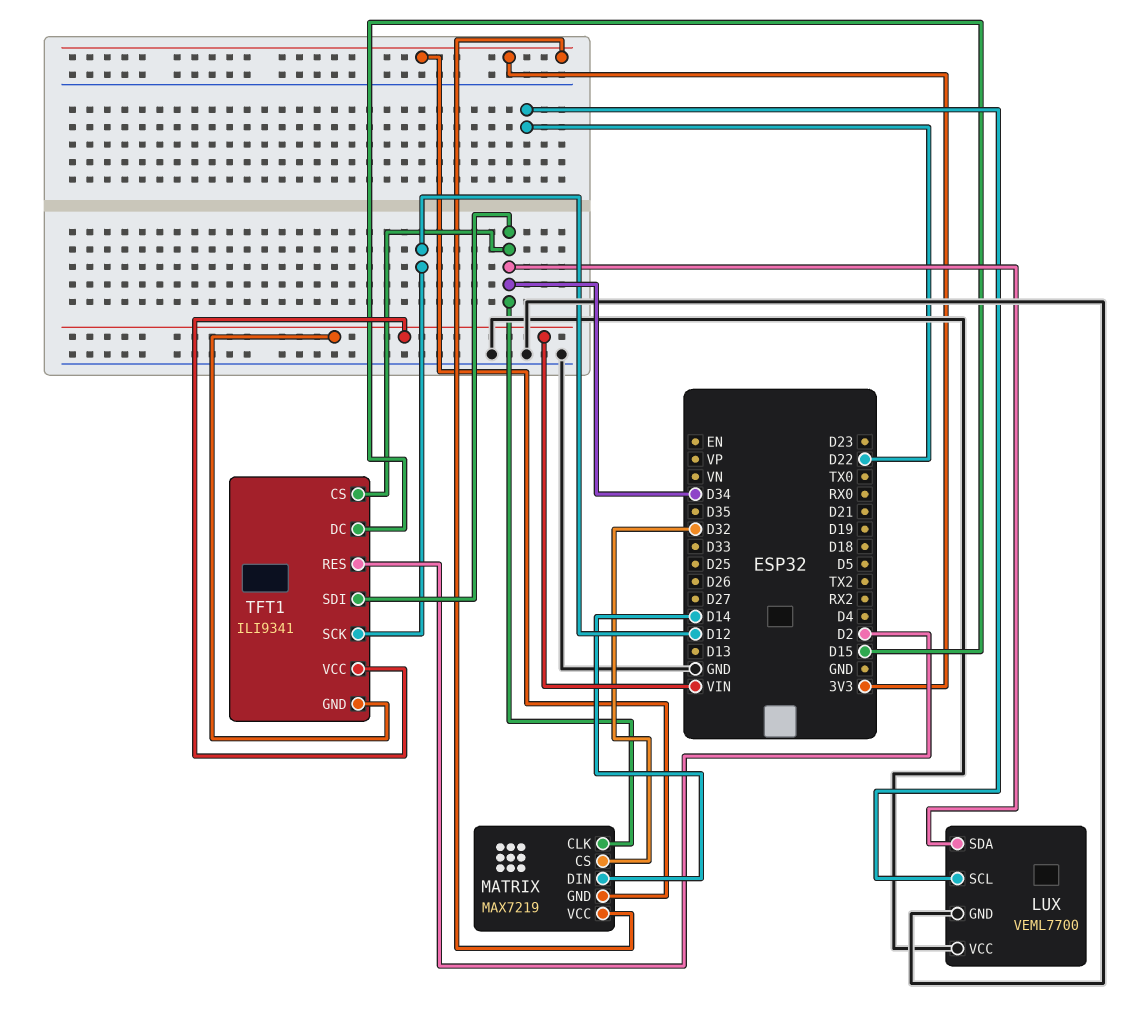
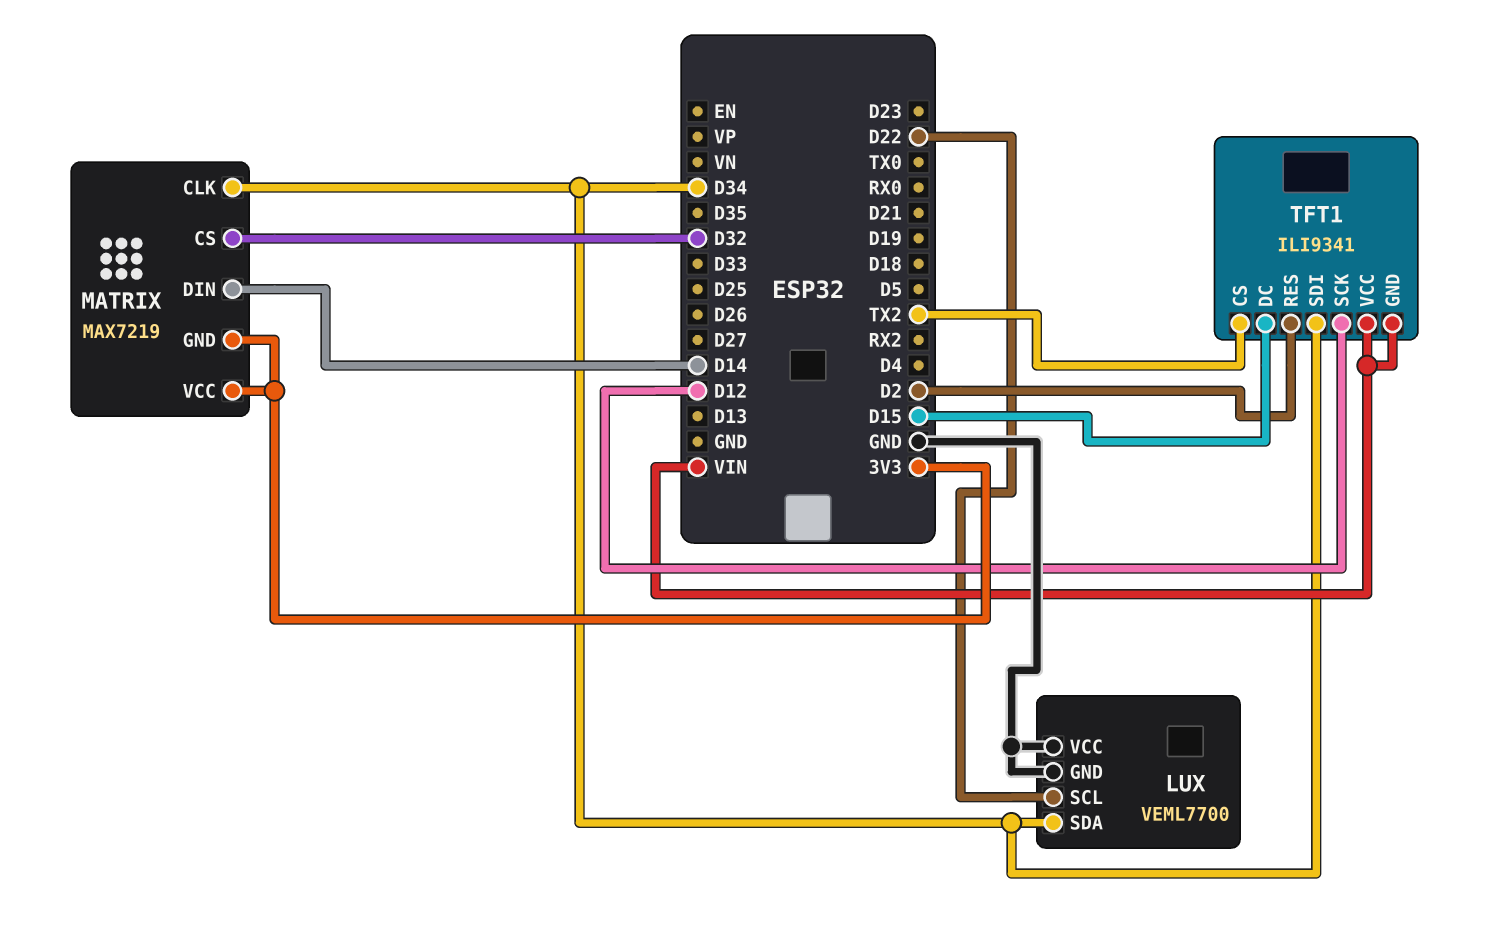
TFT1 pin CS: D34 -> TX2

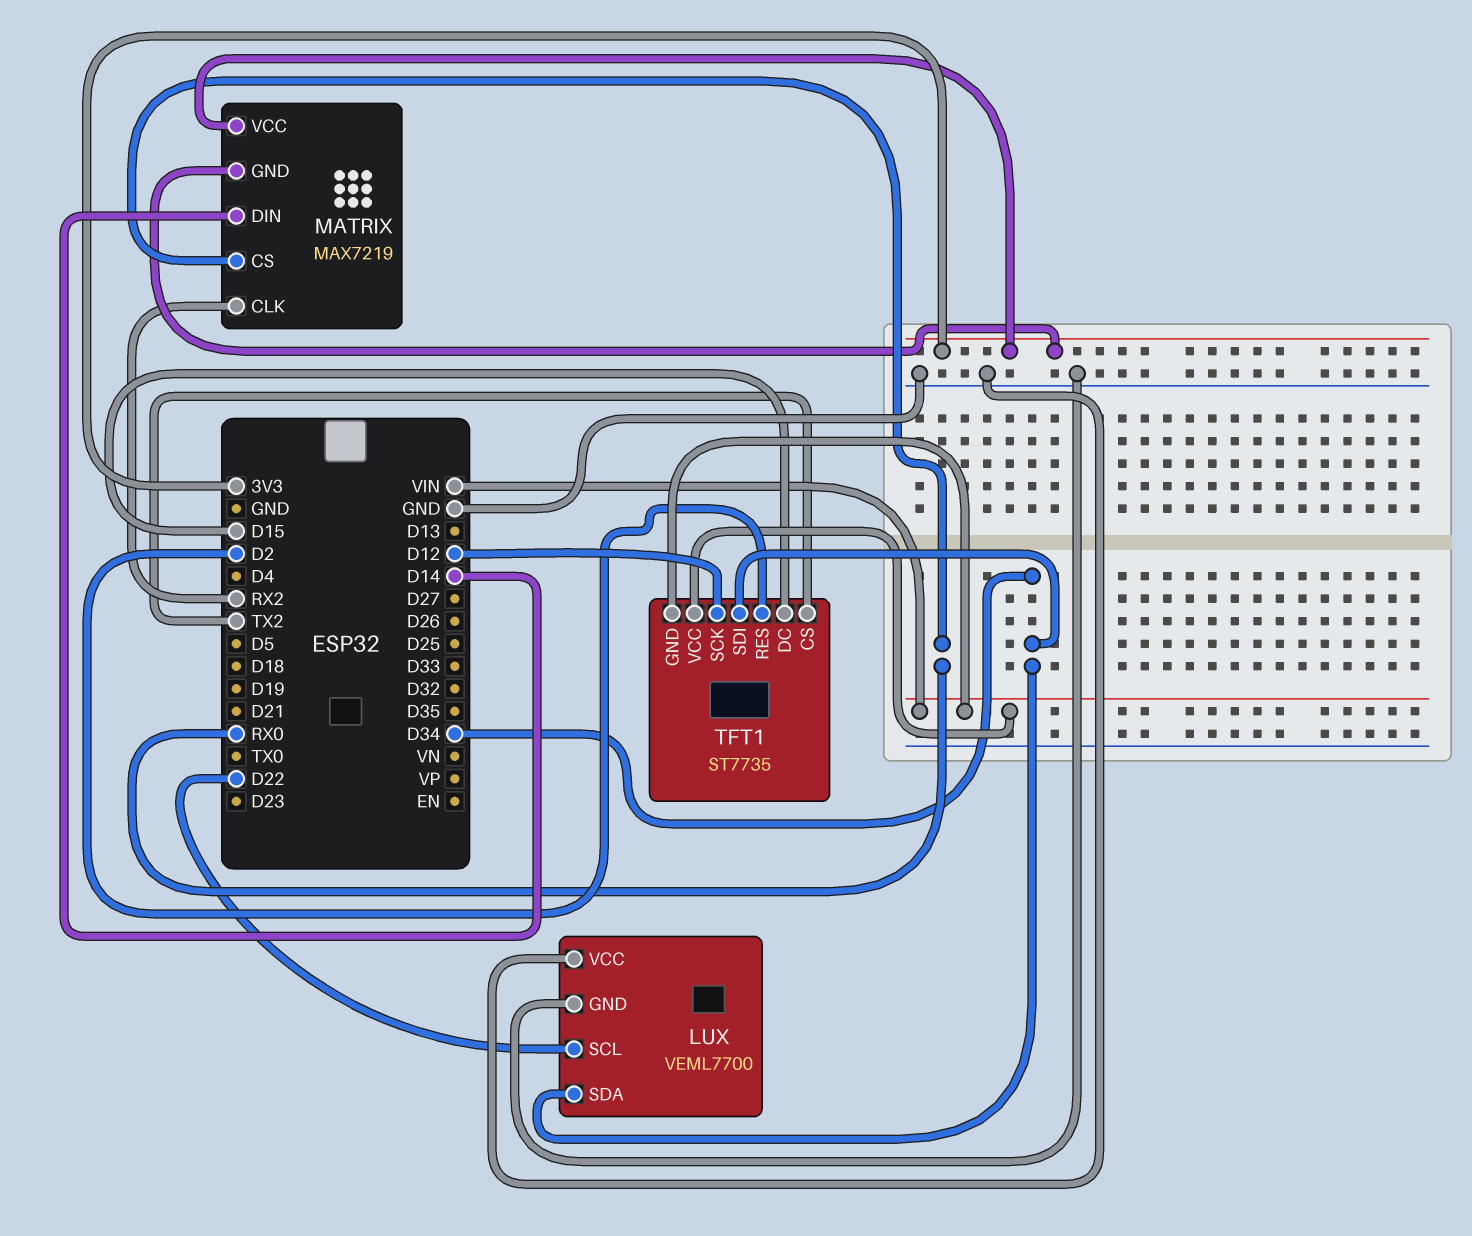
MATRIX pin CLK: D34 -> RX2
MATRIX pin CS: D32 -> RX0
TFT1: ILI9341 -> ST7735

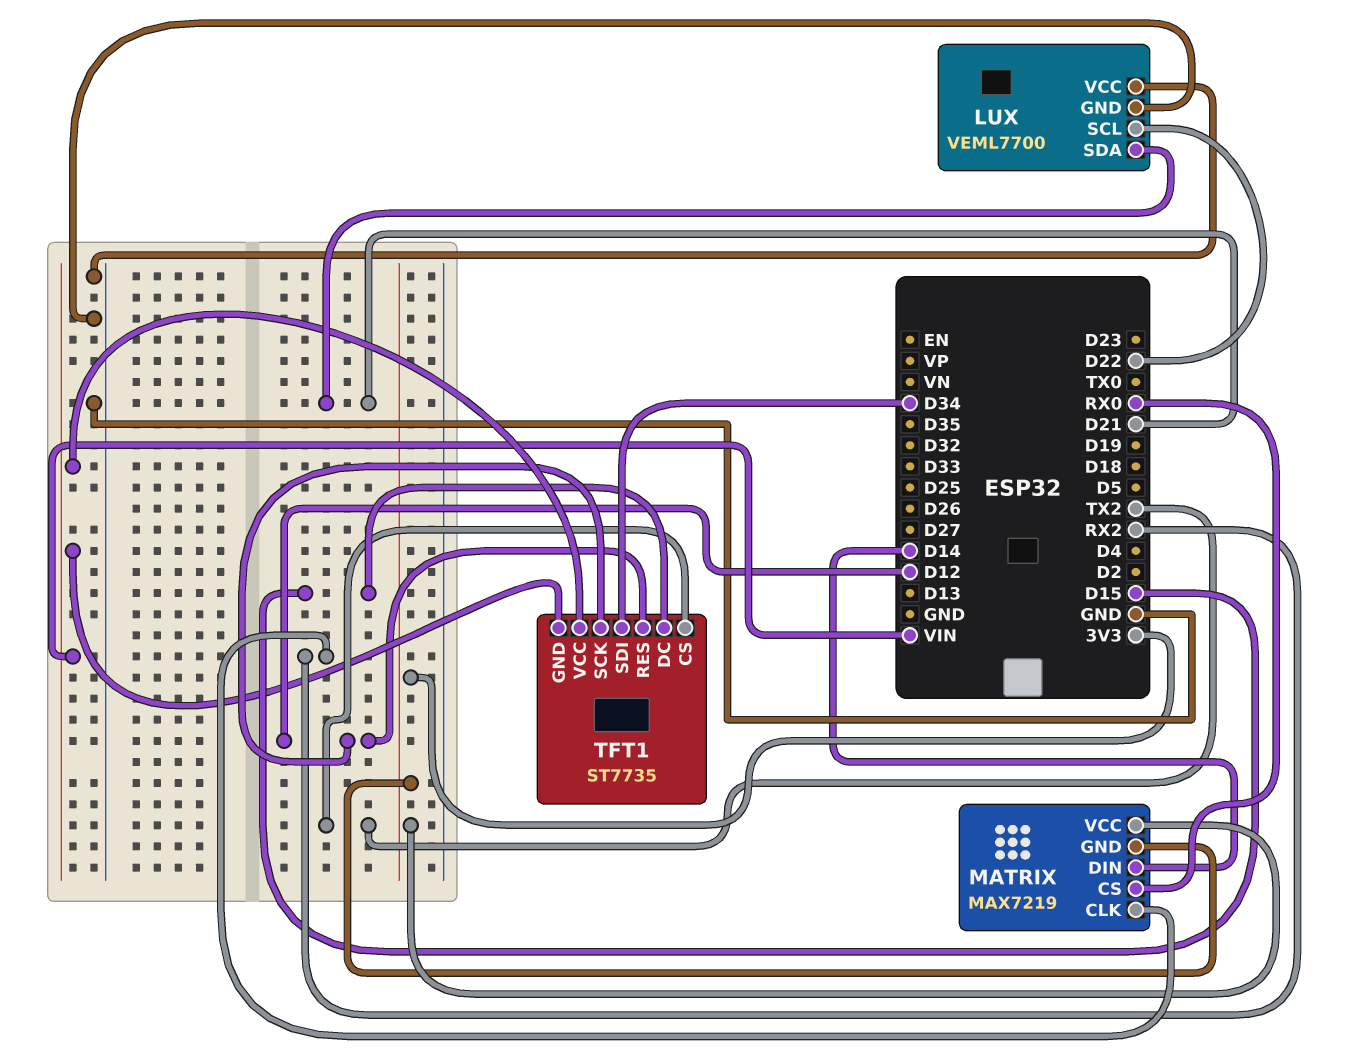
LUX pin SDA: D34 -> D21
TFT1 pin RES: D2 -> D12

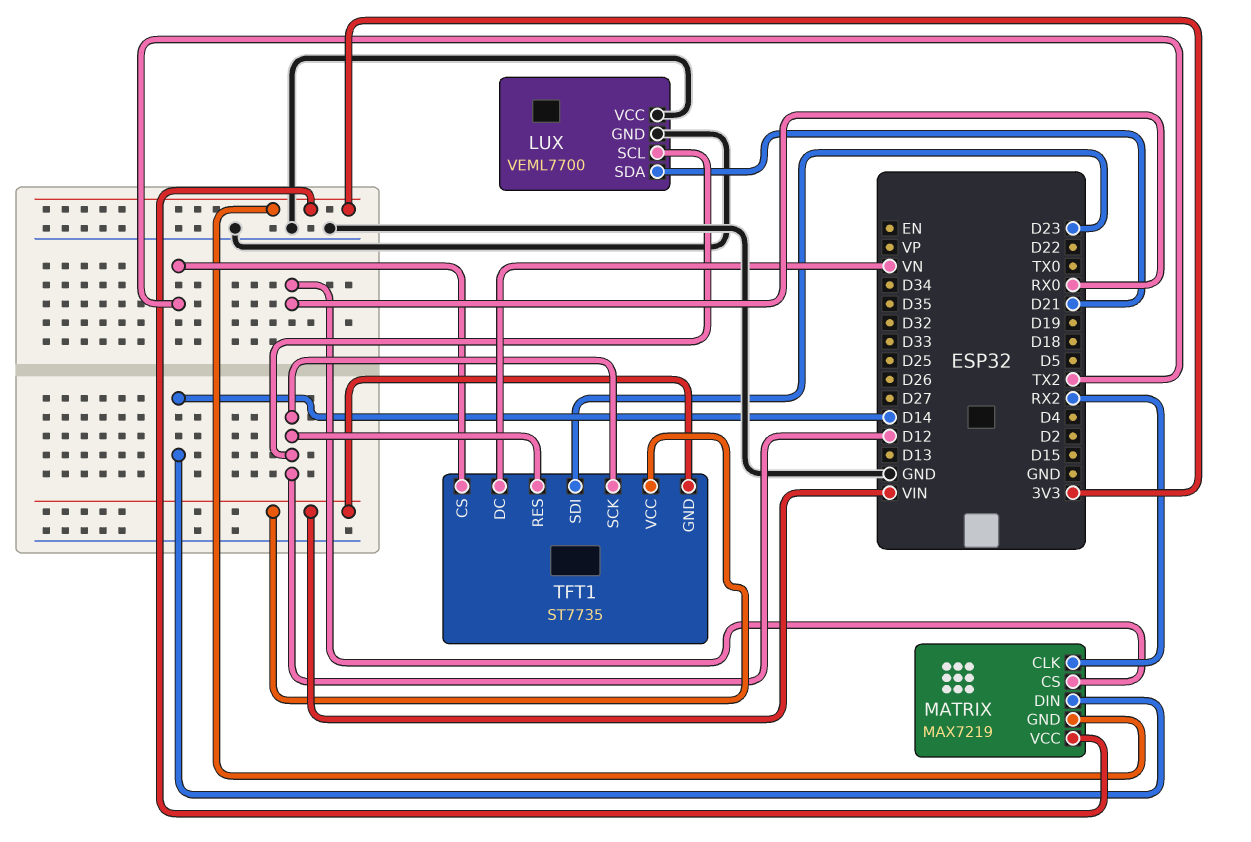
LUX pin SCL: D22 -> D12
TFT1 pin DC: D15 -> VN
TFT1 pin SDI: D34 -> D23

